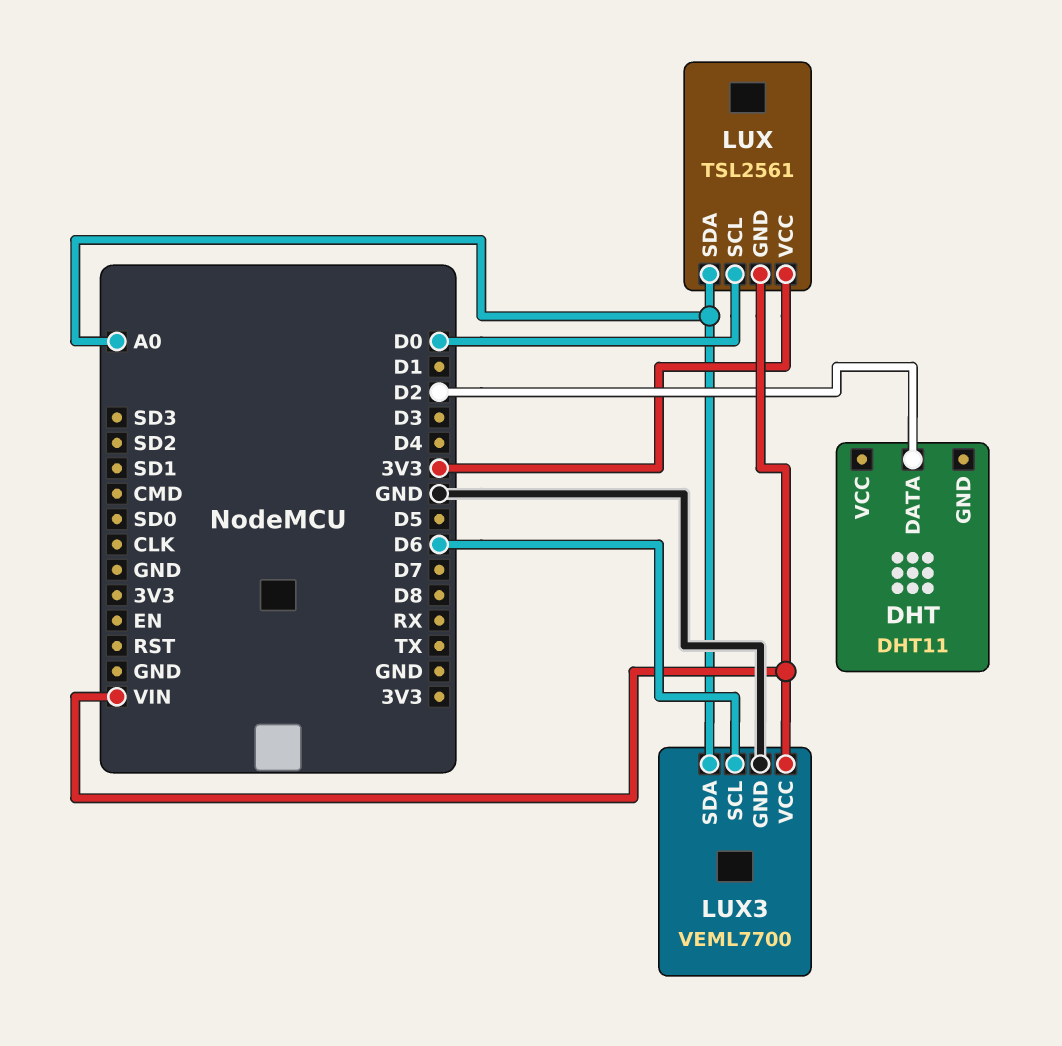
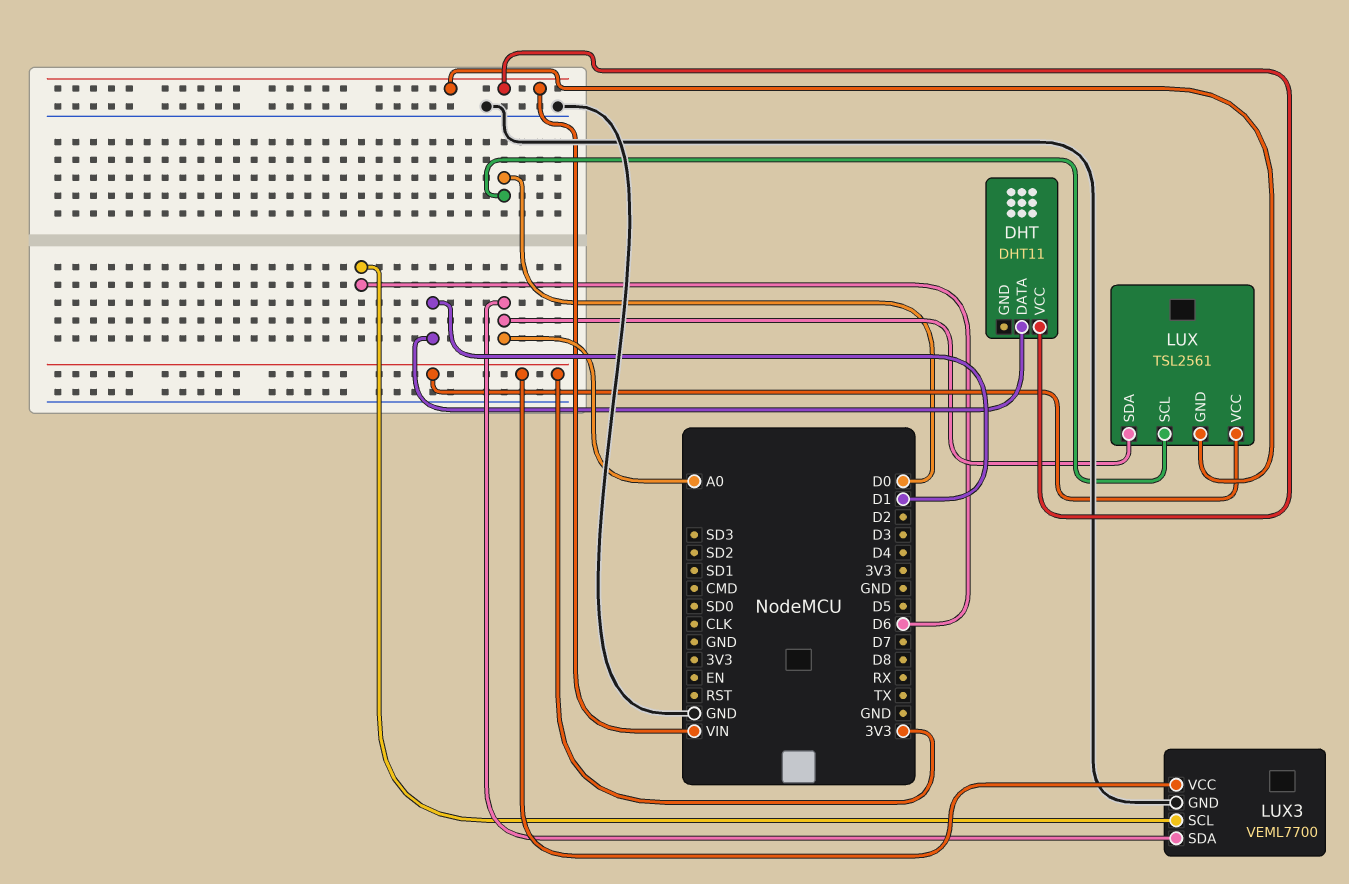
DHT pin DATA: D2 -> D1
DHT pin VCC: none -> VIN
LUX3 pin VCC: VIN -> 3V3

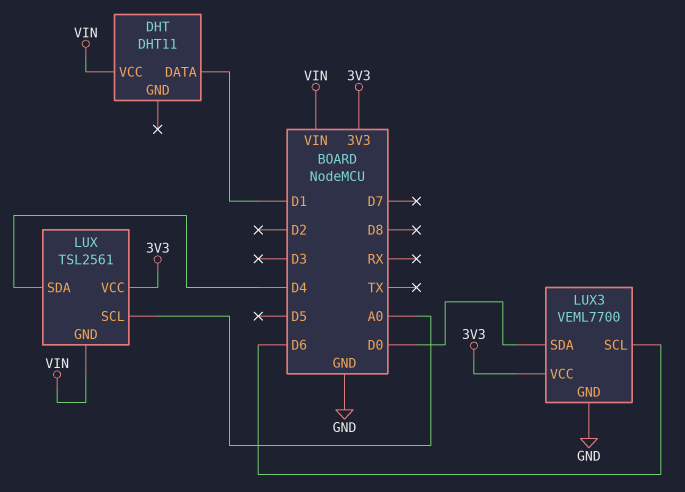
LUX pin SCL: D0 -> A0
LUX pin SDA: A0 -> D4
LUX3 pin SDA: A0 -> D0

